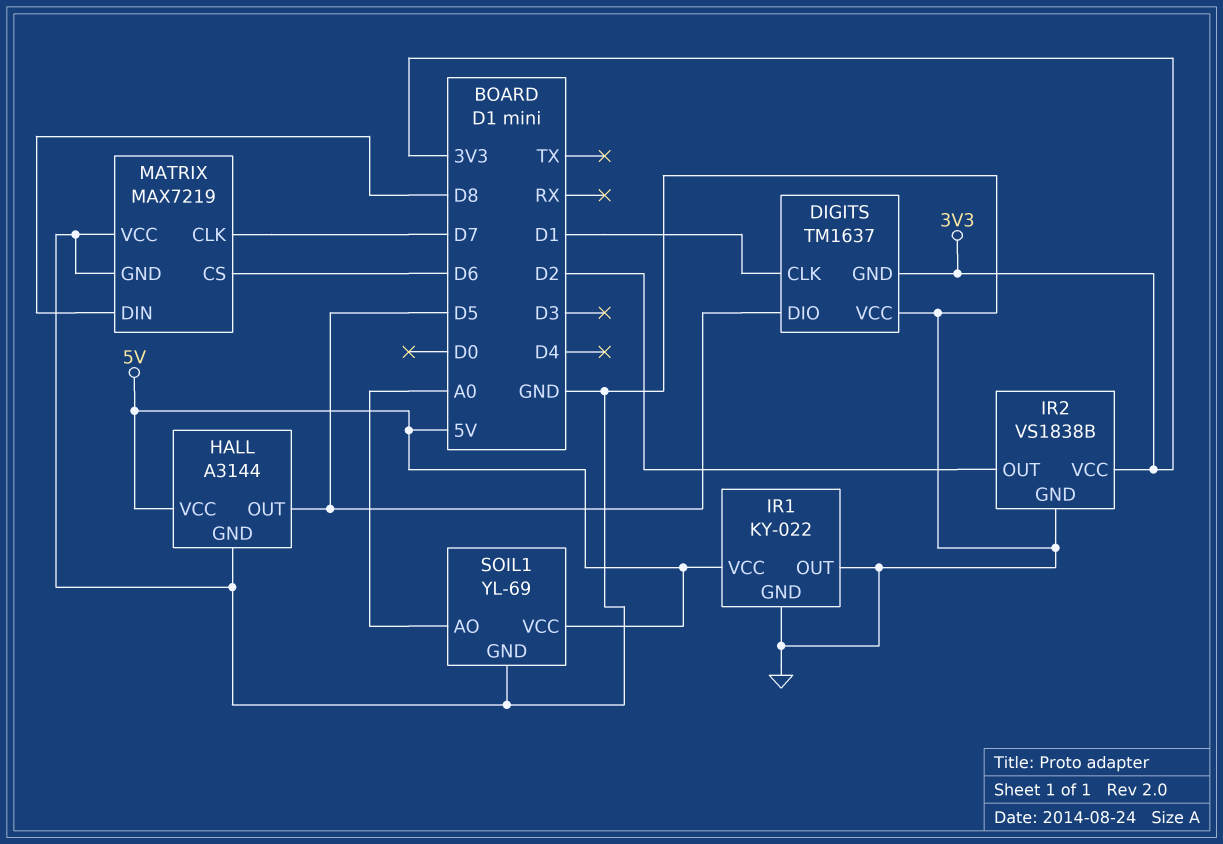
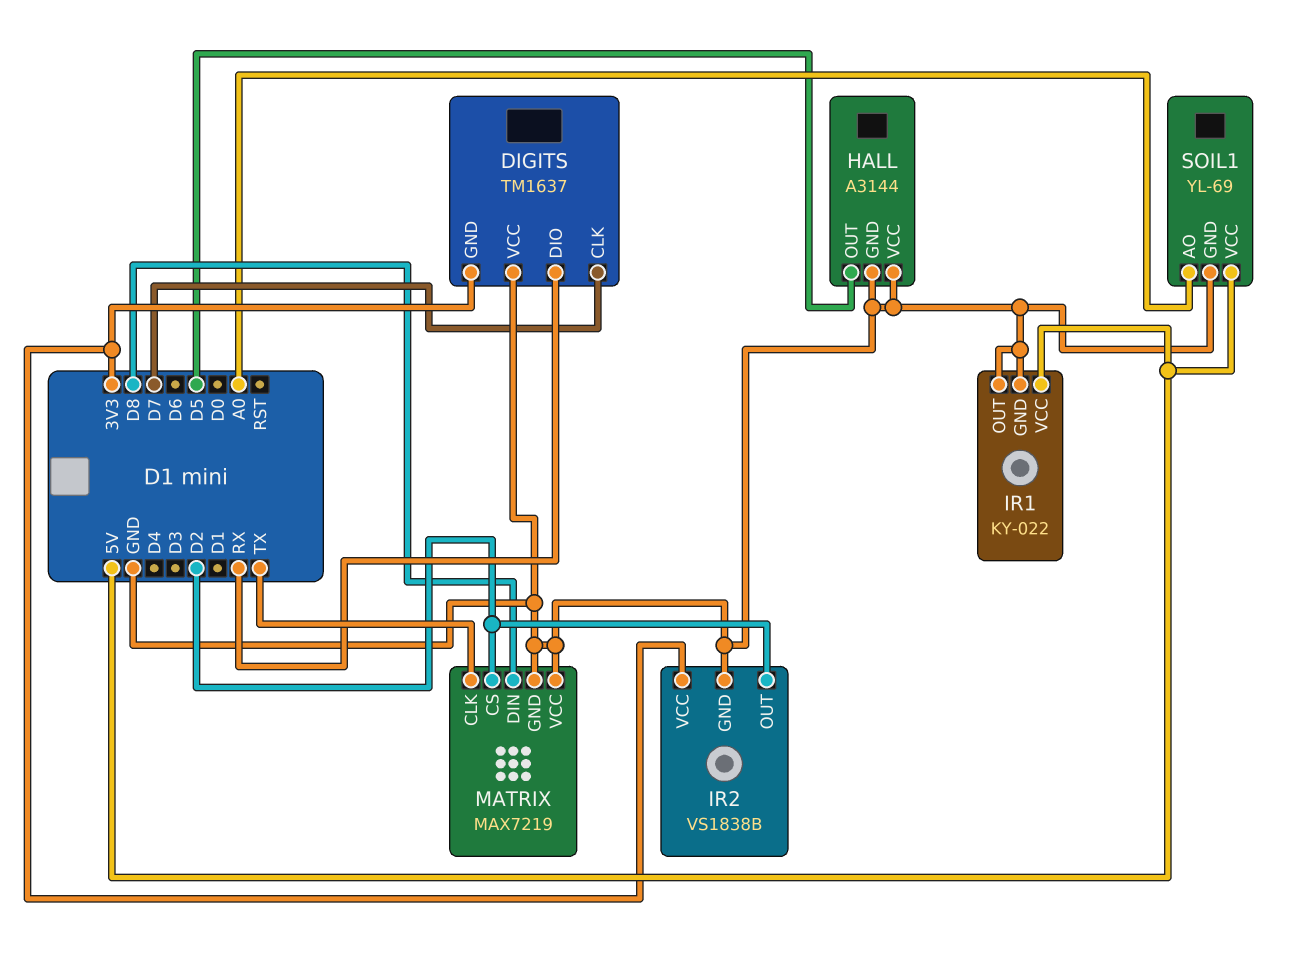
DIGITS pin CLK: D1 -> D7
DIGITS pin DIO: D5 -> RX
HALL pin VCC: 5V -> GND
MATRIX pin CLK: D7 -> TX
MATRIX pin CS: D6 -> D2

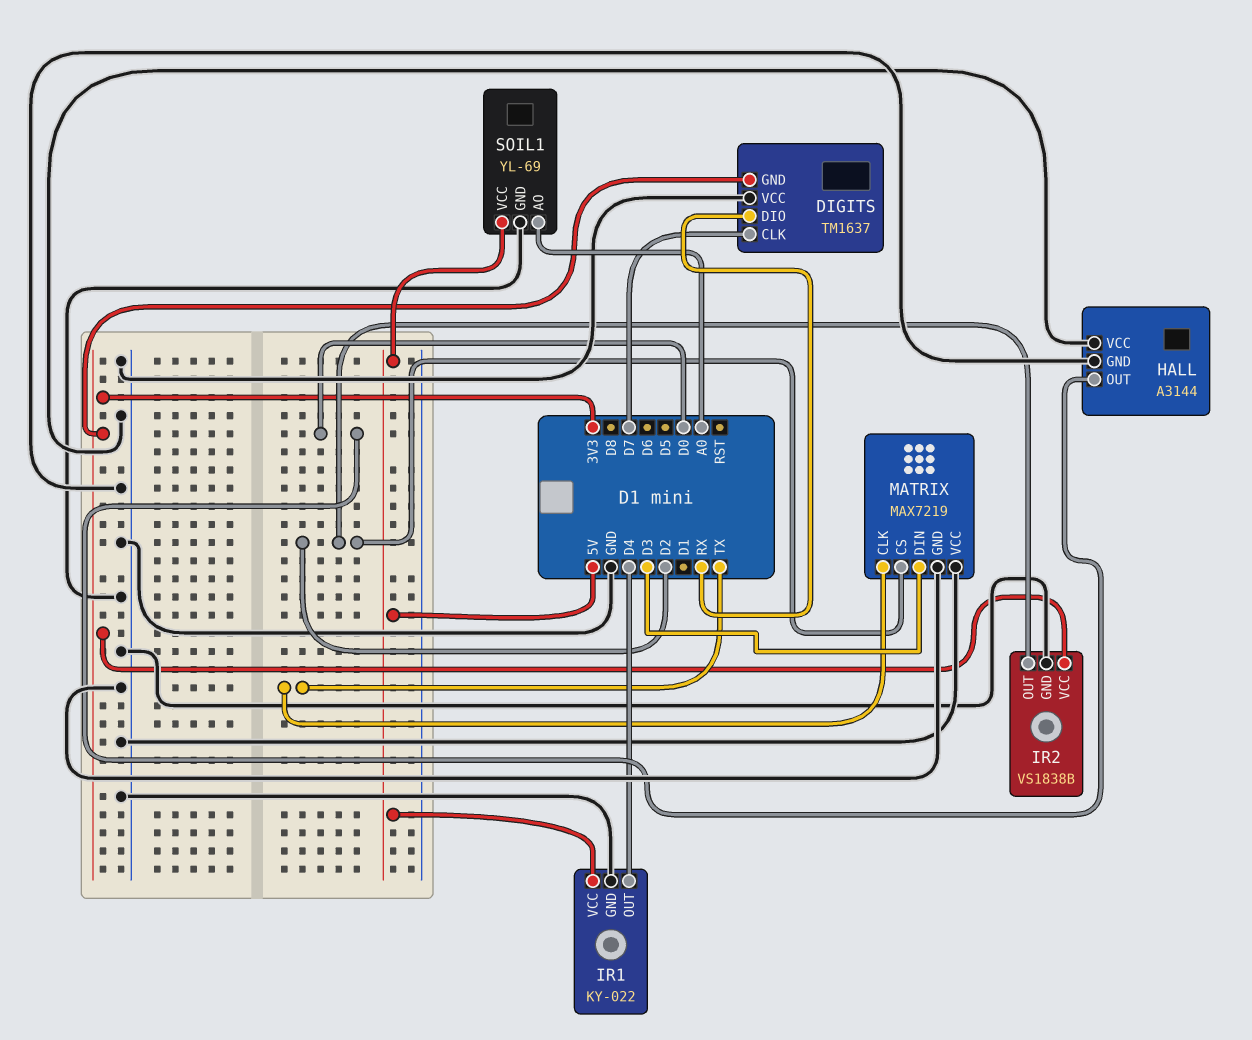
HALL pin OUT: D5 -> D0
IR1 pin OUT: GND -> D4
MATRIX pin DIN: D8 -> D3

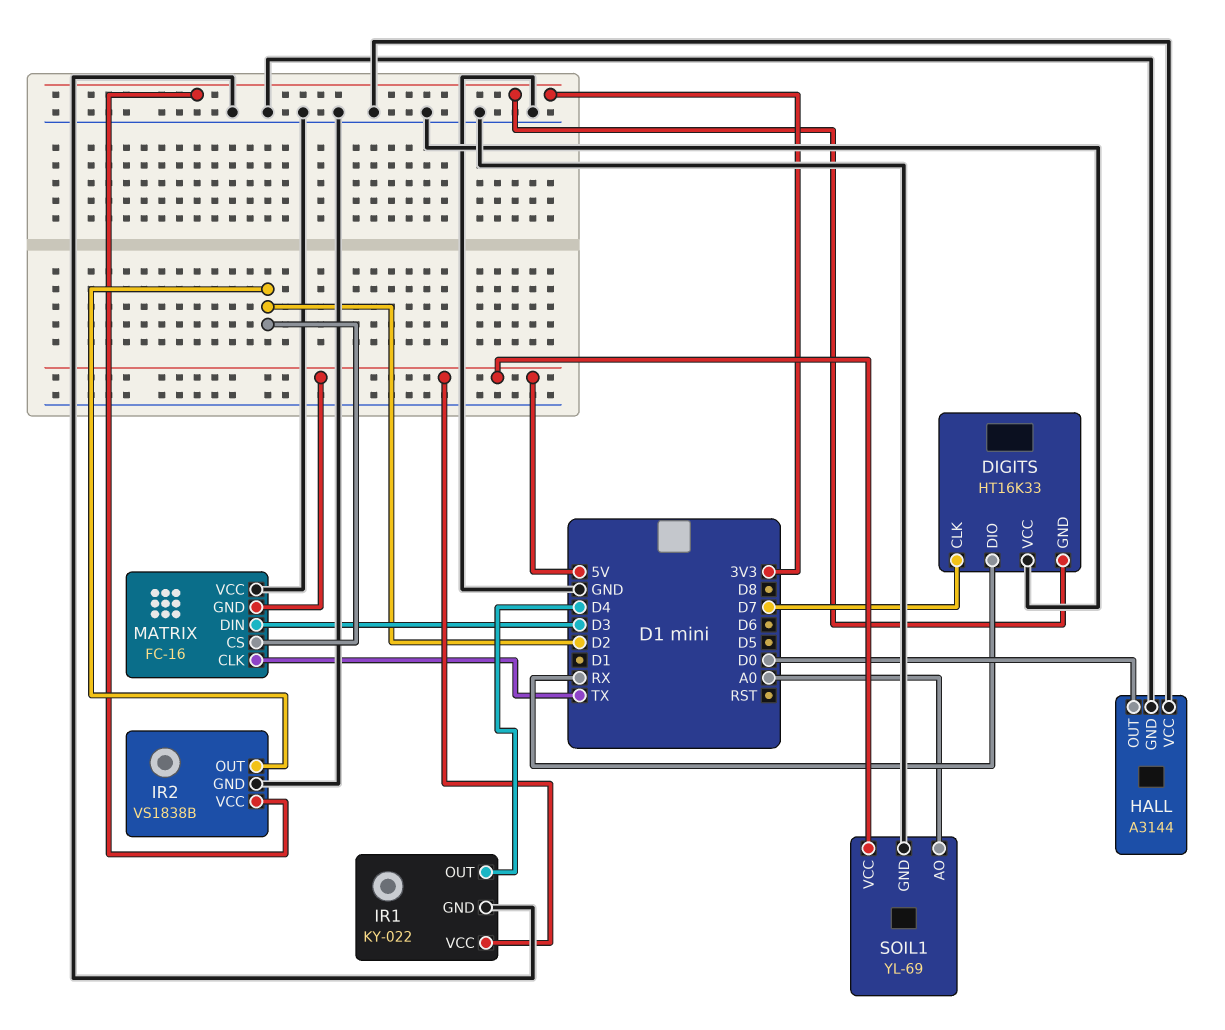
DIGITS: TM1637 -> HT16K33
MATRIX: MAX7219 -> FC-16
MATRIX pin GND: GND -> 5V

